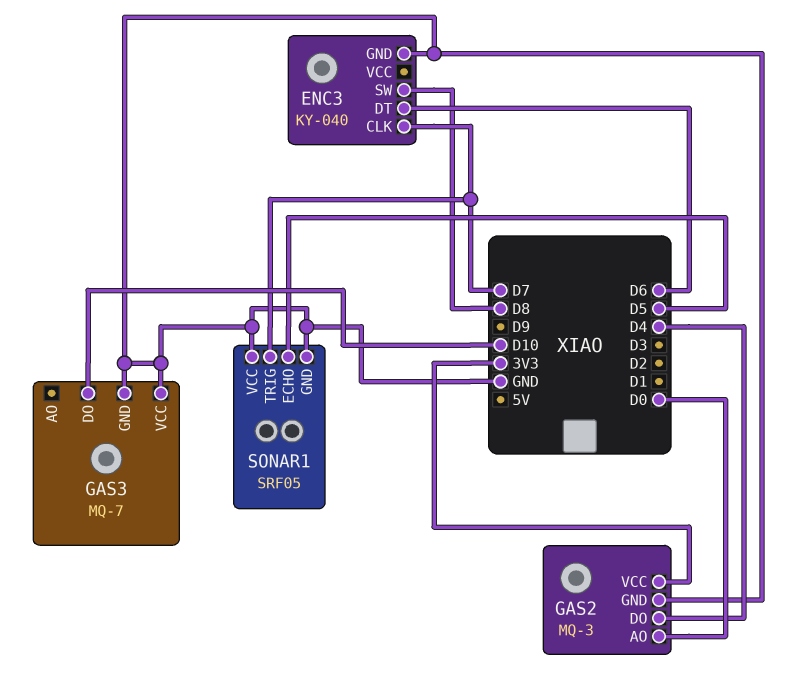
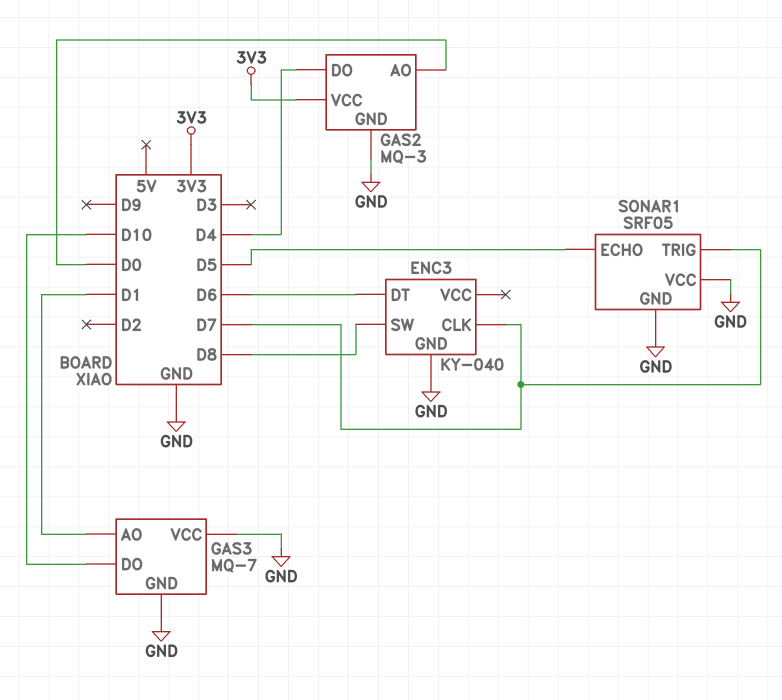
GAS3 pin AO: none -> D1

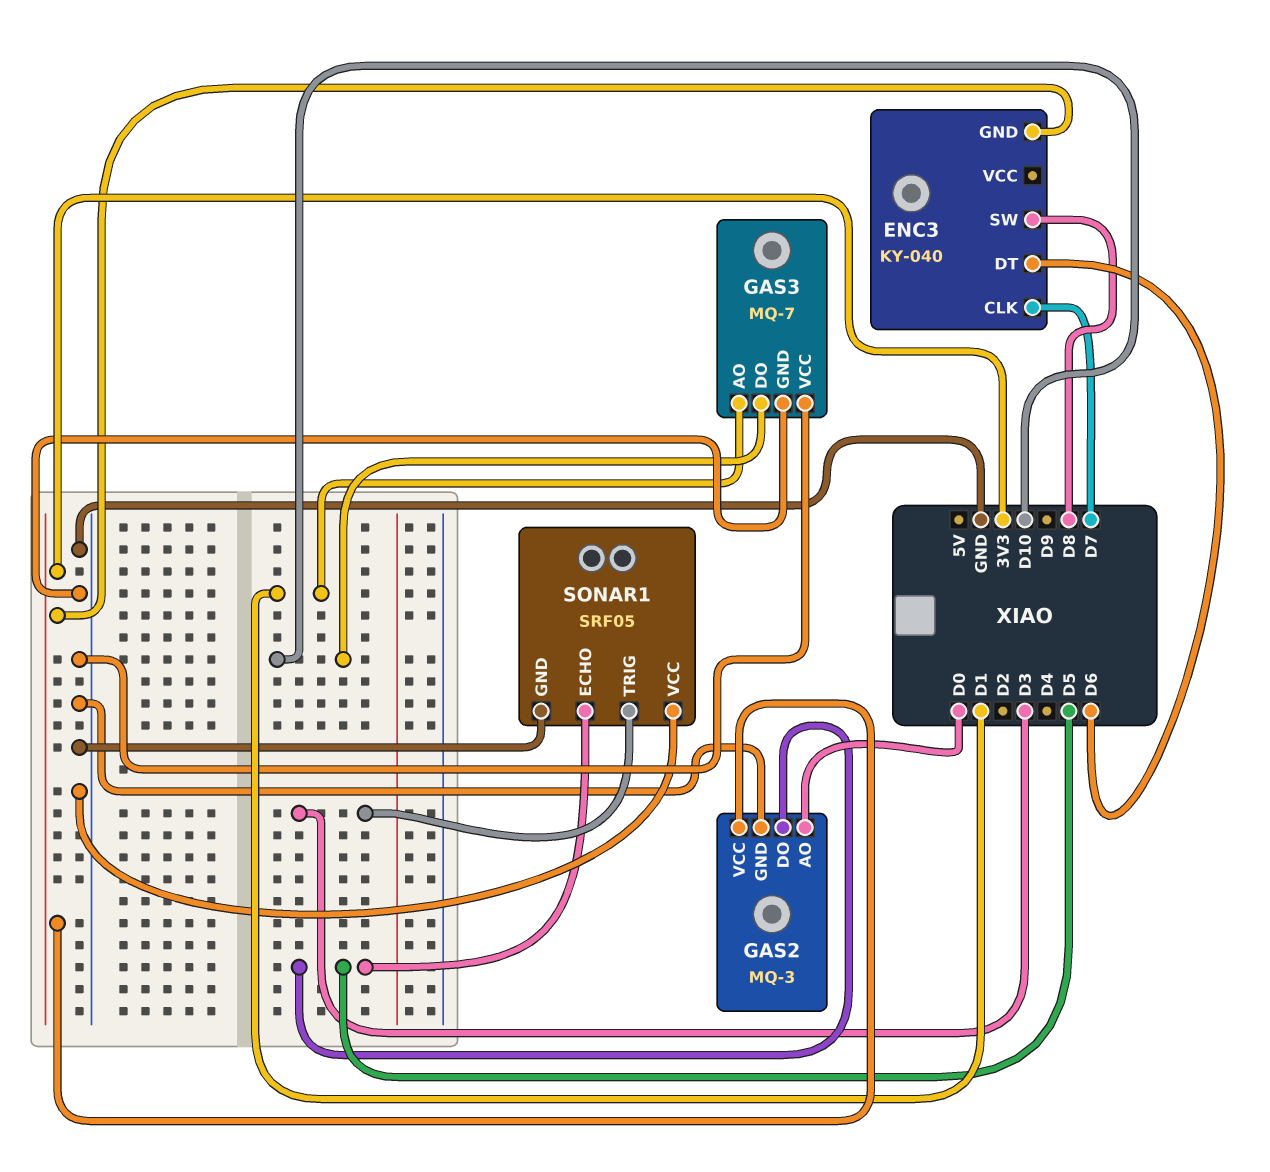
ENC3 pin GND: GND -> 3V3
GAS2 pin DO: D4 -> D5
SONAR1 pin TRIG: D7 -> D3

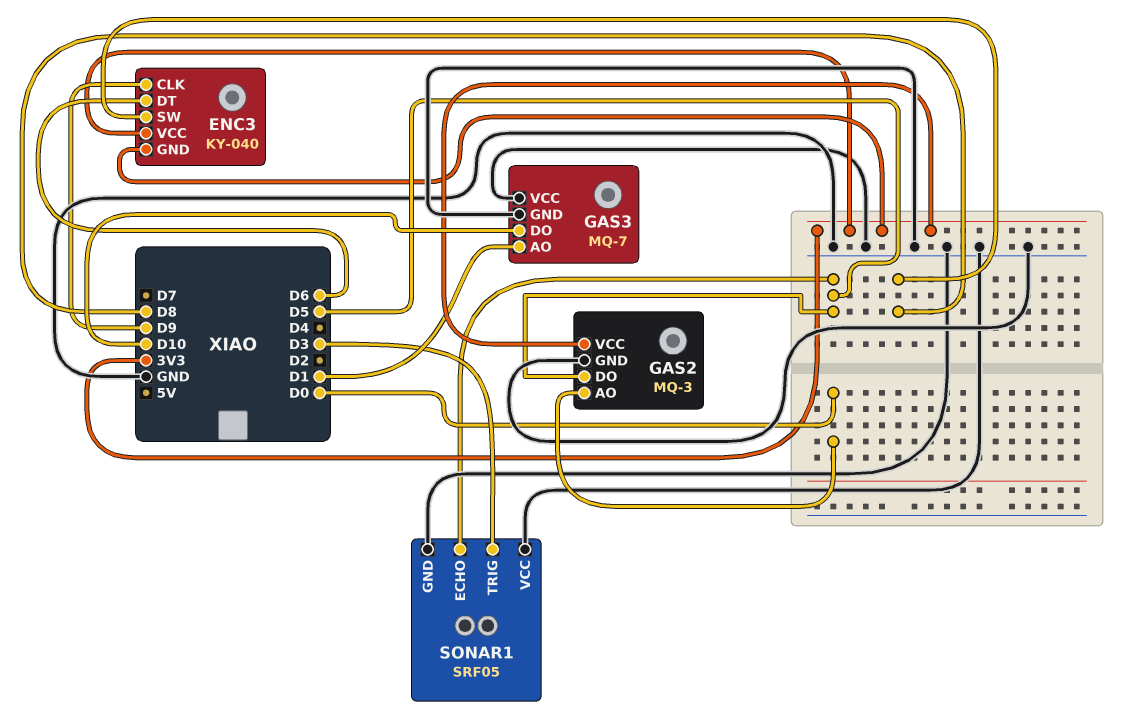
ENC3 pin CLK: D7 -> D9
ENC3 pin VCC: none -> 3V3

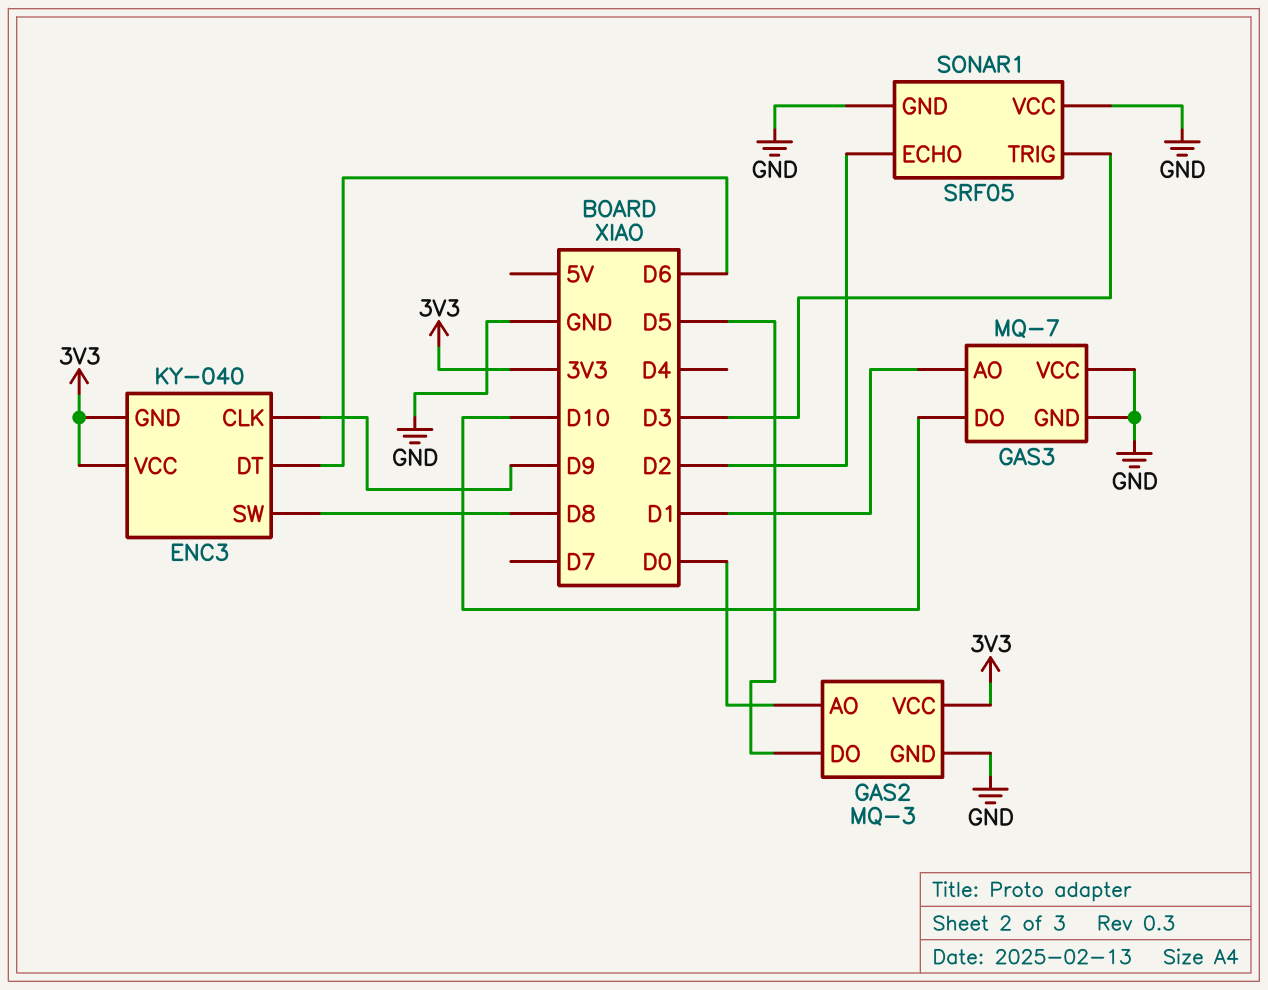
SONAR1 pin ECHO: D5 -> D2

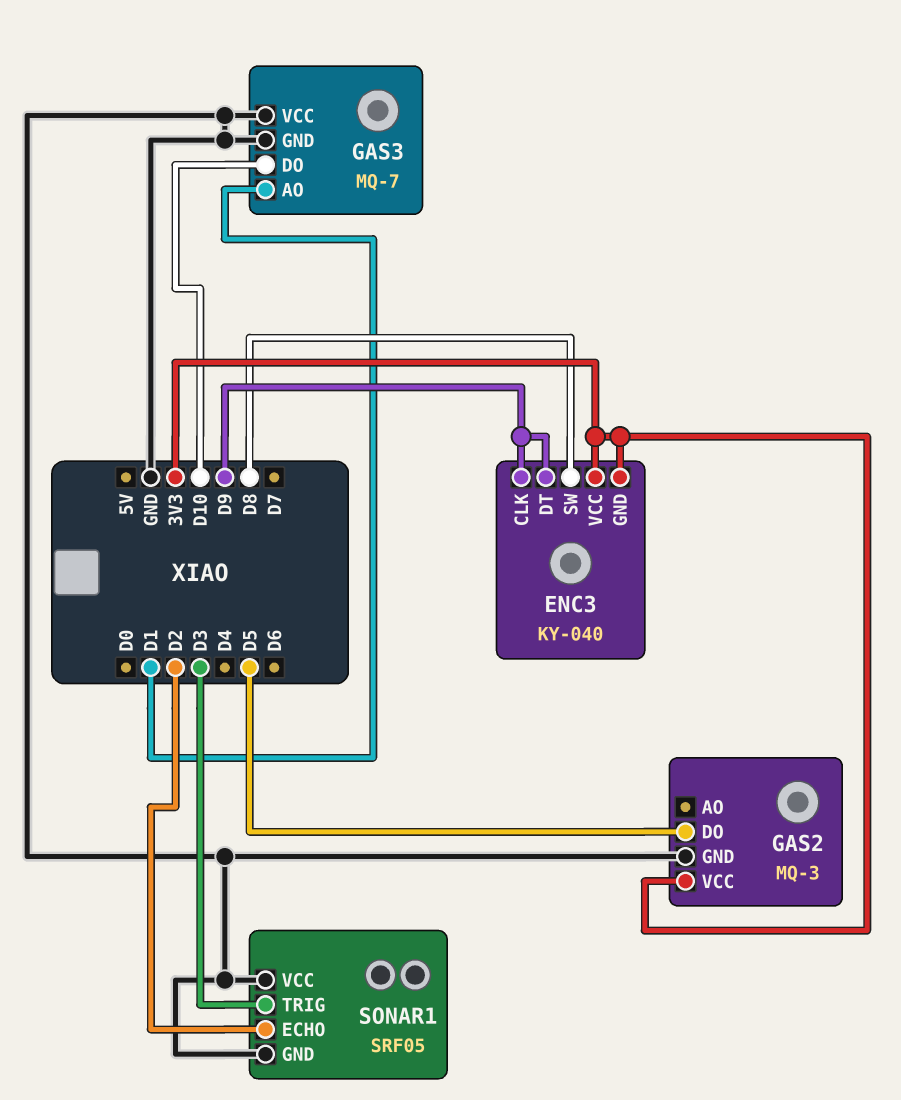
ENC3 pin DT: D6 -> D9
GAS2 pin AO: D0 -> none

